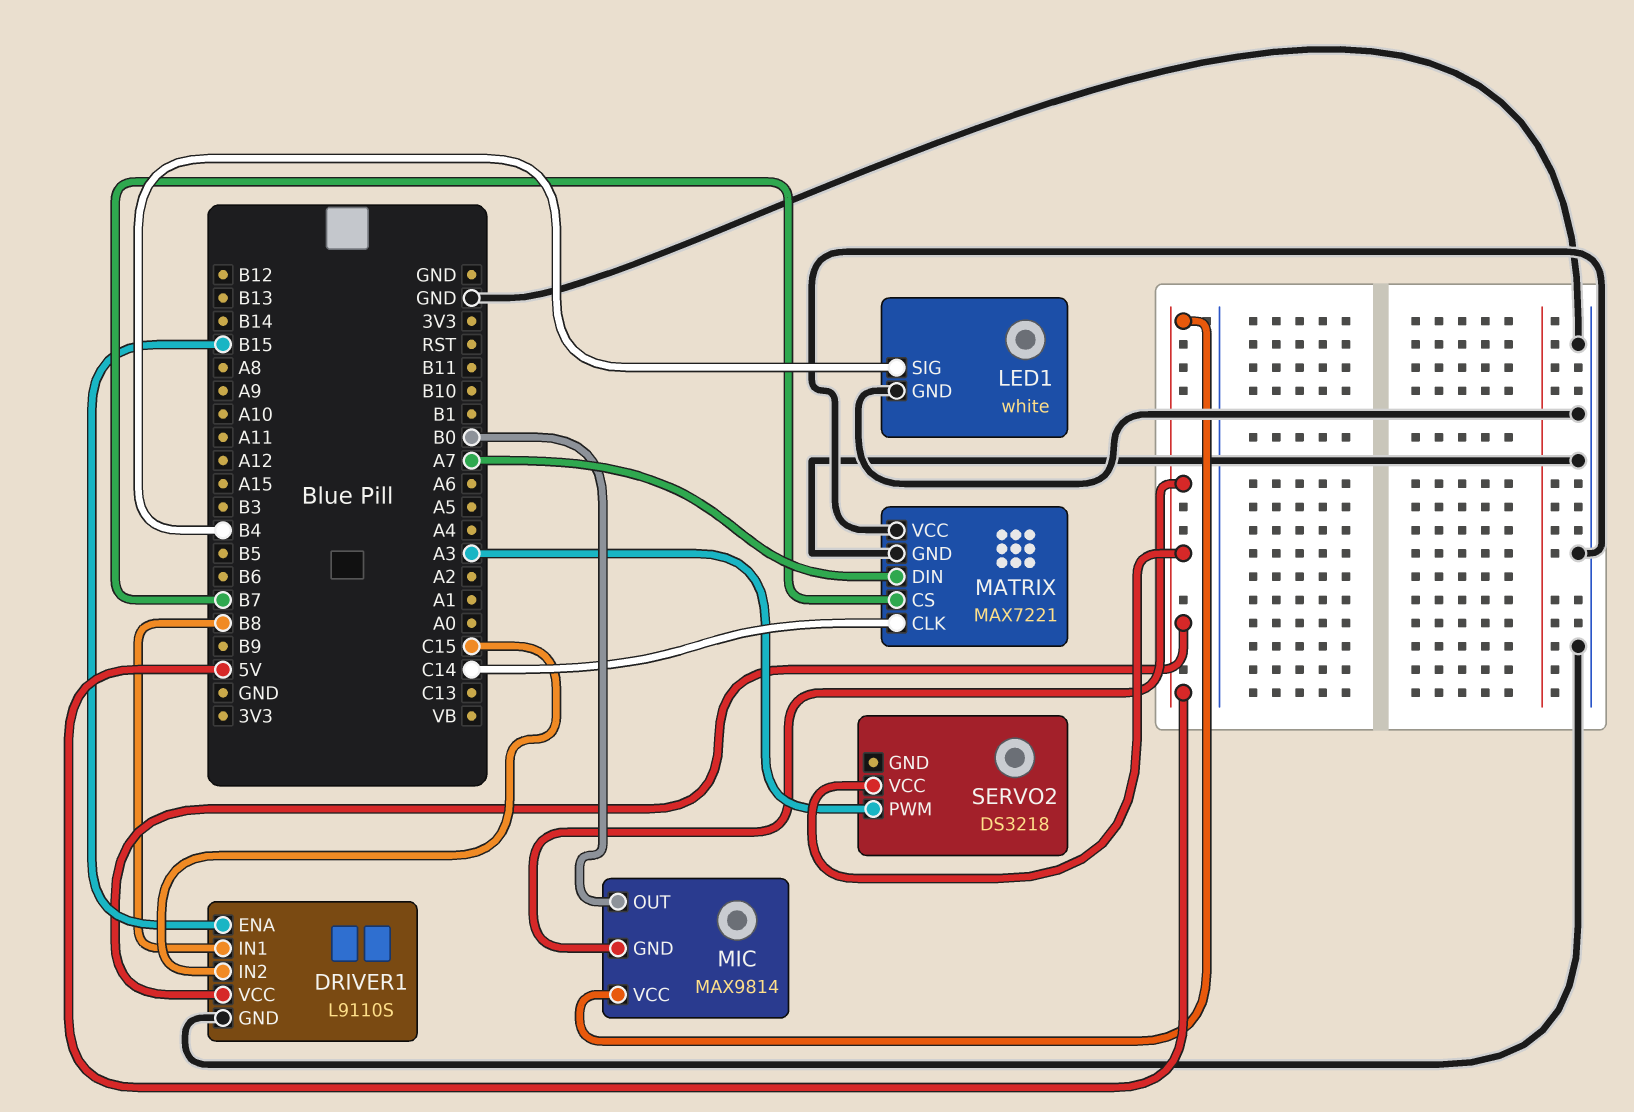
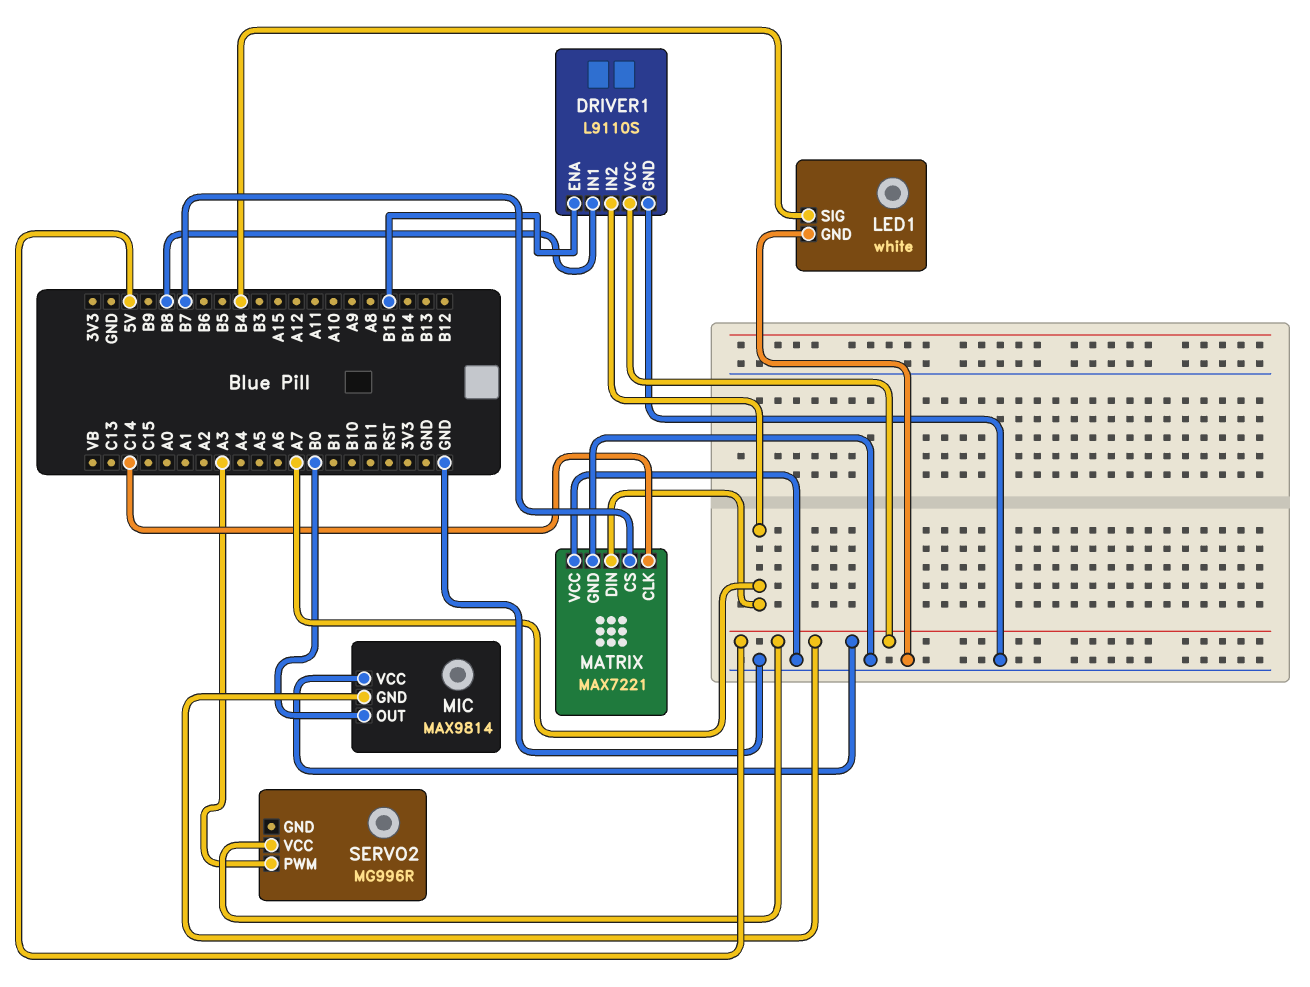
DRIVER1 pin IN2: C15 -> A7
SERVO2: DS3218 -> MG996R

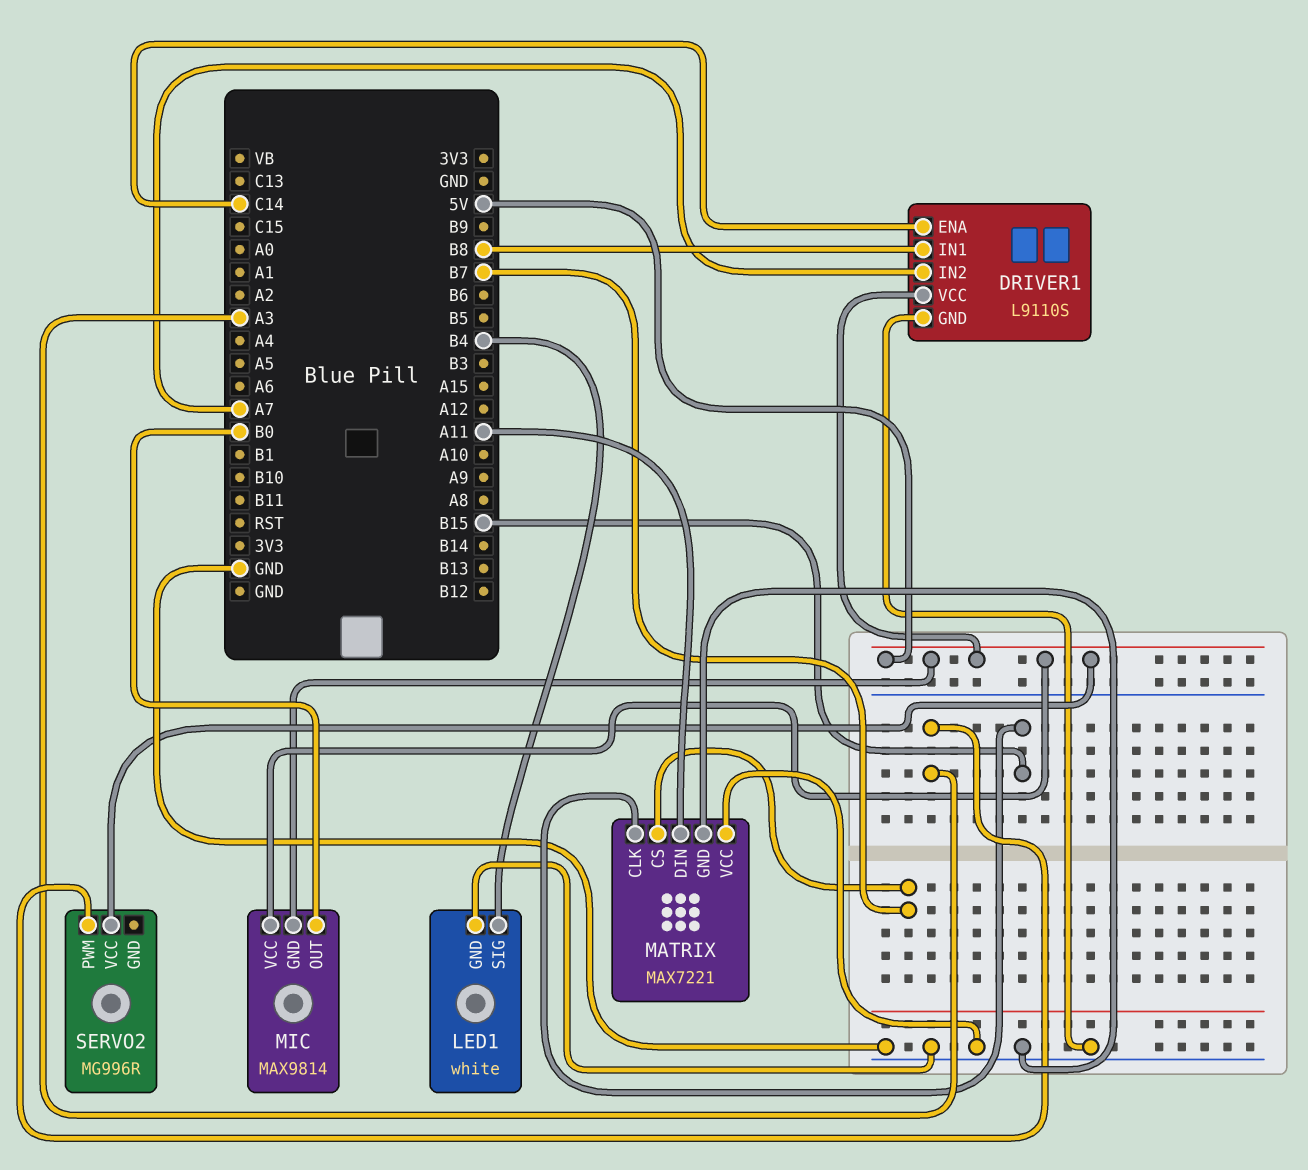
DRIVER1 pin ENA: B15 -> C14
MATRIX pin CLK: C14 -> B15
MATRIX pin DIN: A7 -> A11

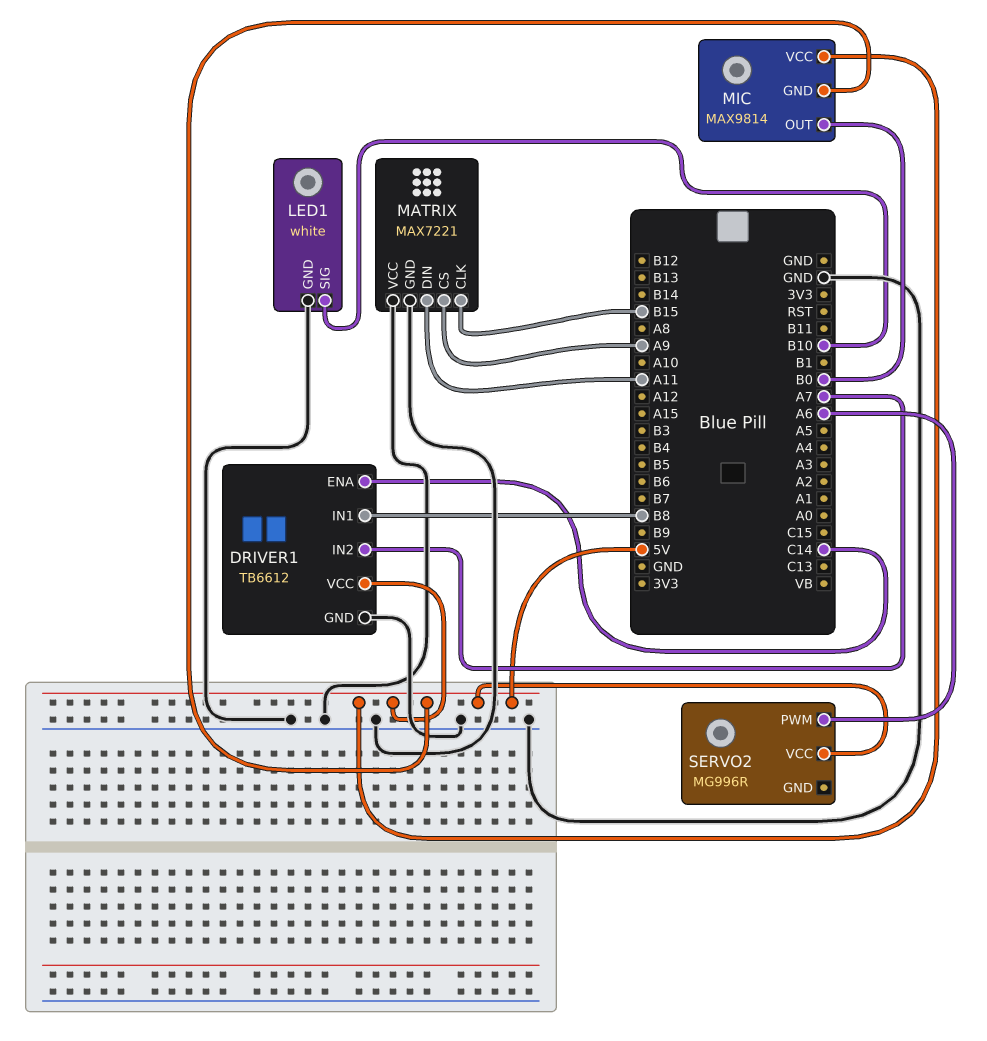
DRIVER1: L9110S -> TB6612
LED1 pin SIG: B4 -> B10
MATRIX pin CS: B7 -> A9
SERVO2 pin PWM: A3 -> A6

